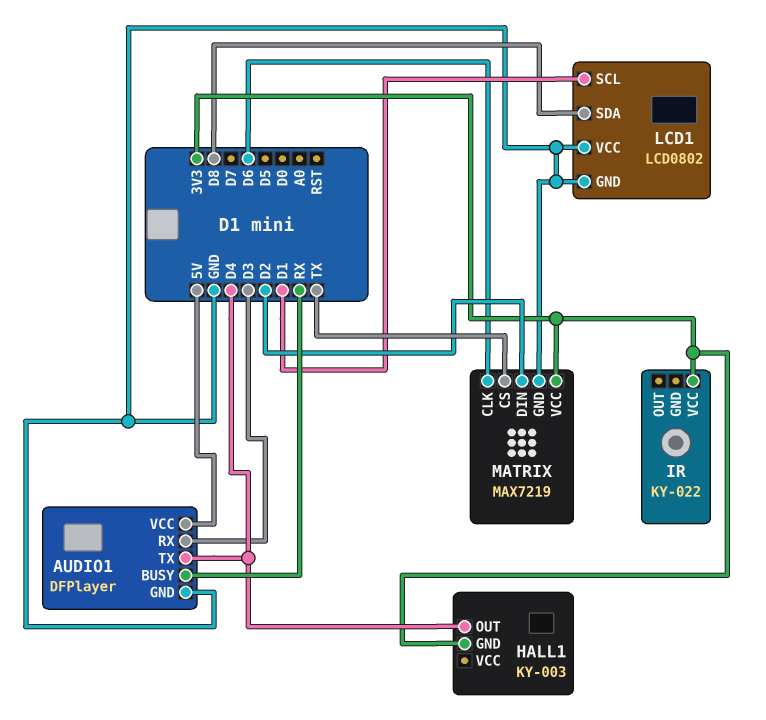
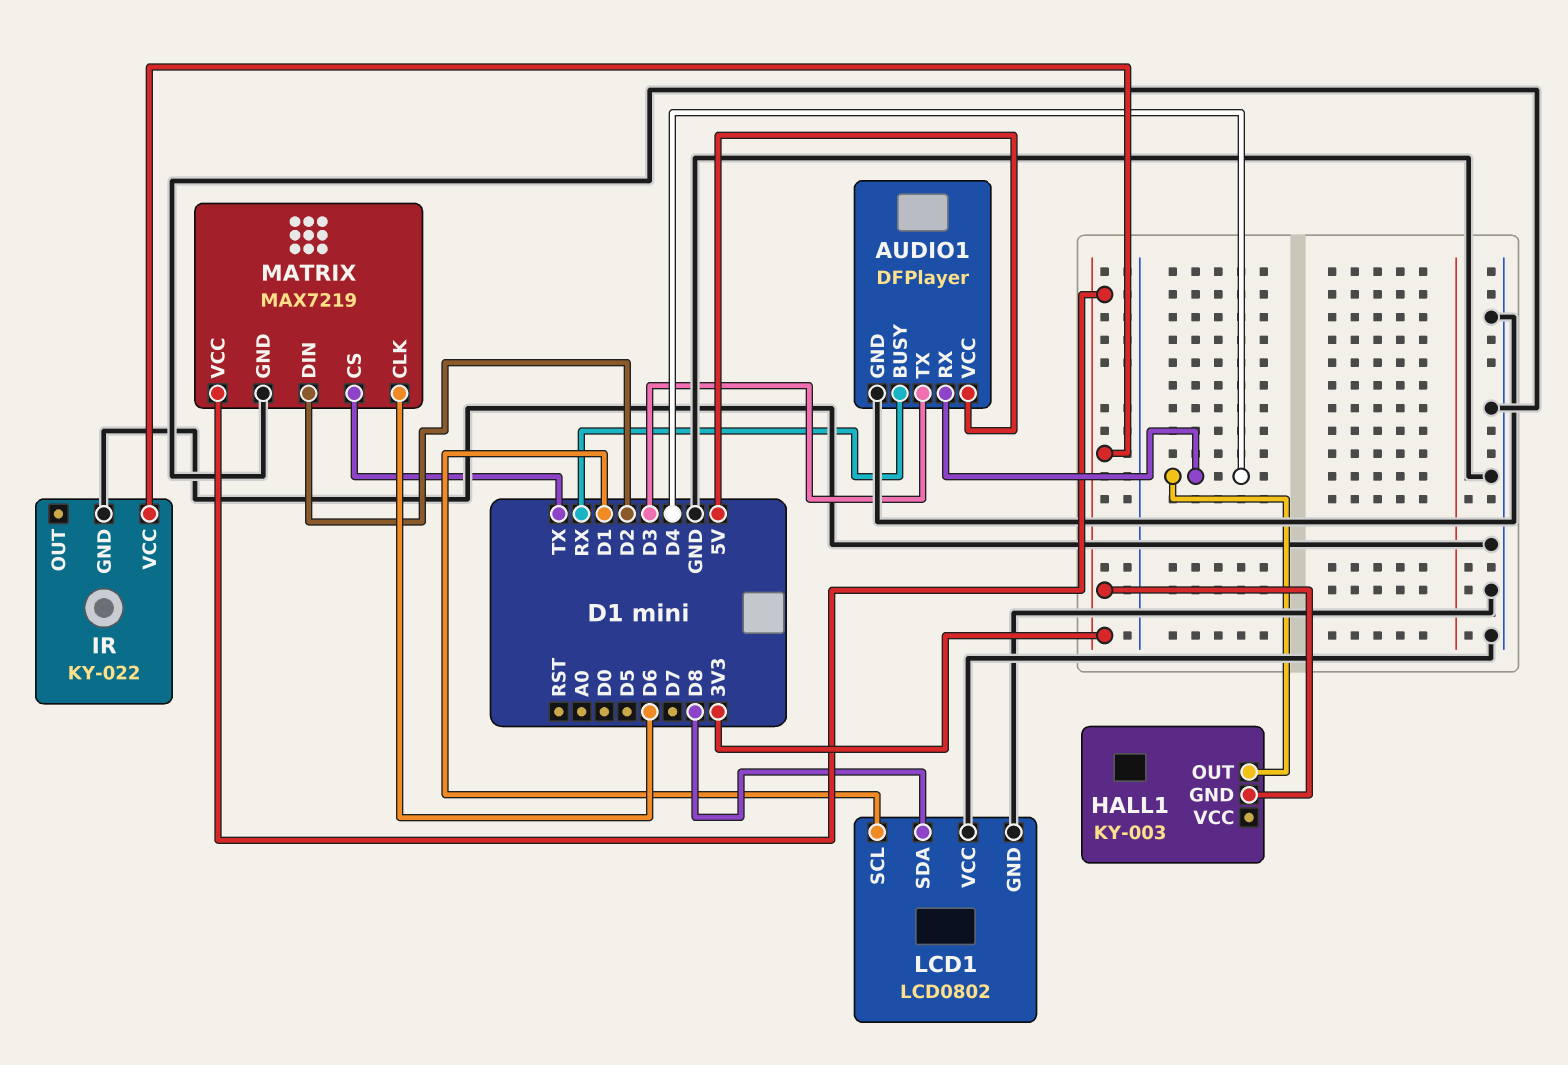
AUDIO1 pin RX: D3 -> D4
AUDIO1 pin TX: D4 -> D3
IR pin GND: none -> GND

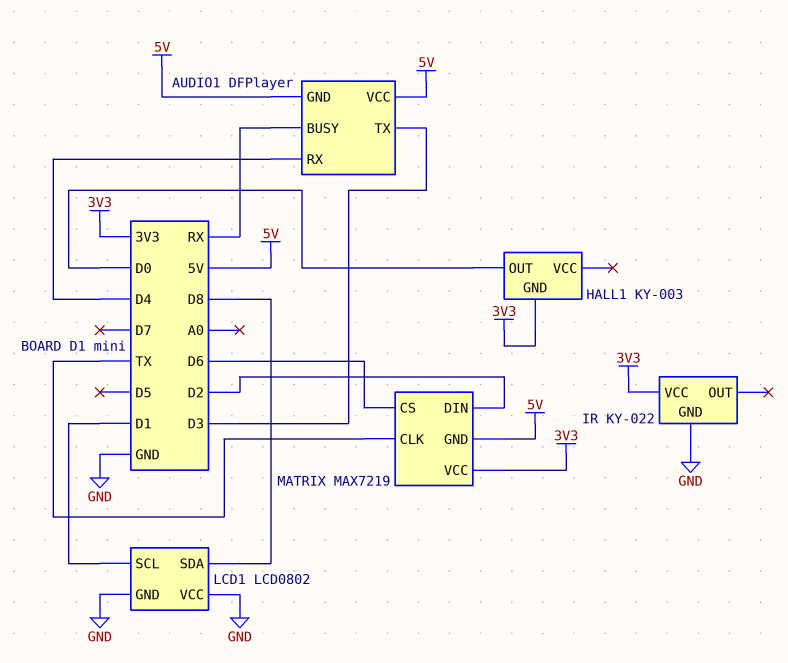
AUDIO1 pin GND: GND -> 5V
HALL1 pin OUT: D4 -> D0
MATRIX pin CLK: D6 -> TX
MATRIX pin CS: TX -> D6
MATRIX pin GND: GND -> 5V

